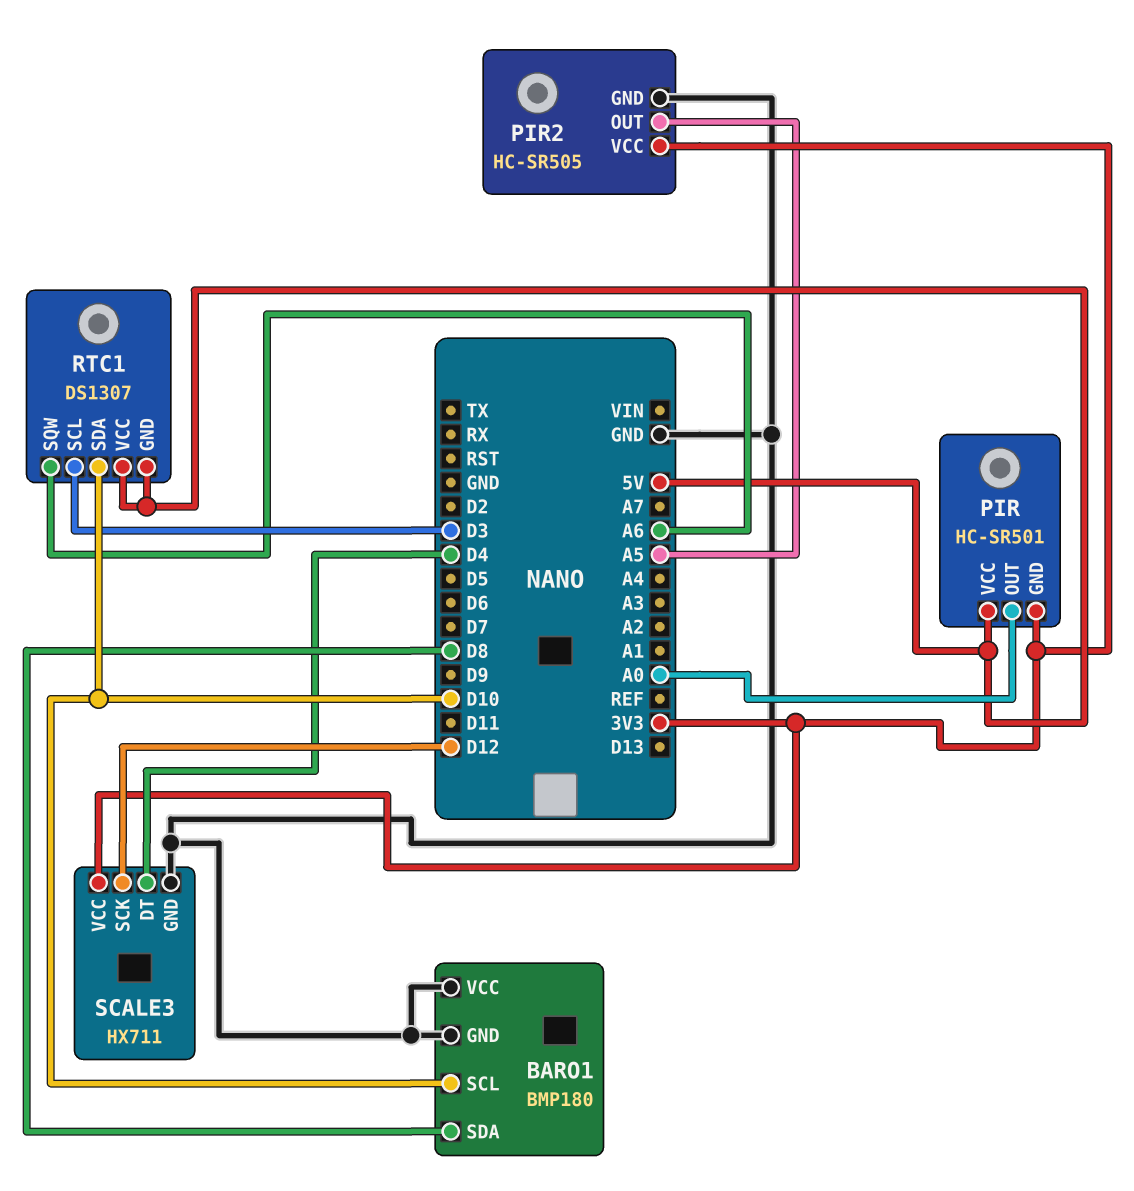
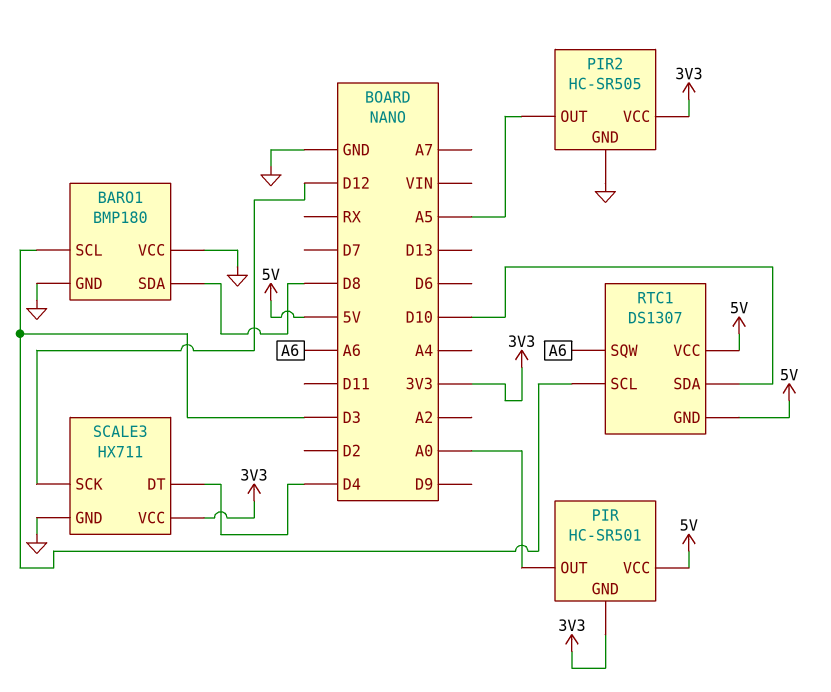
BARO1 pin SCL: D10 -> D3

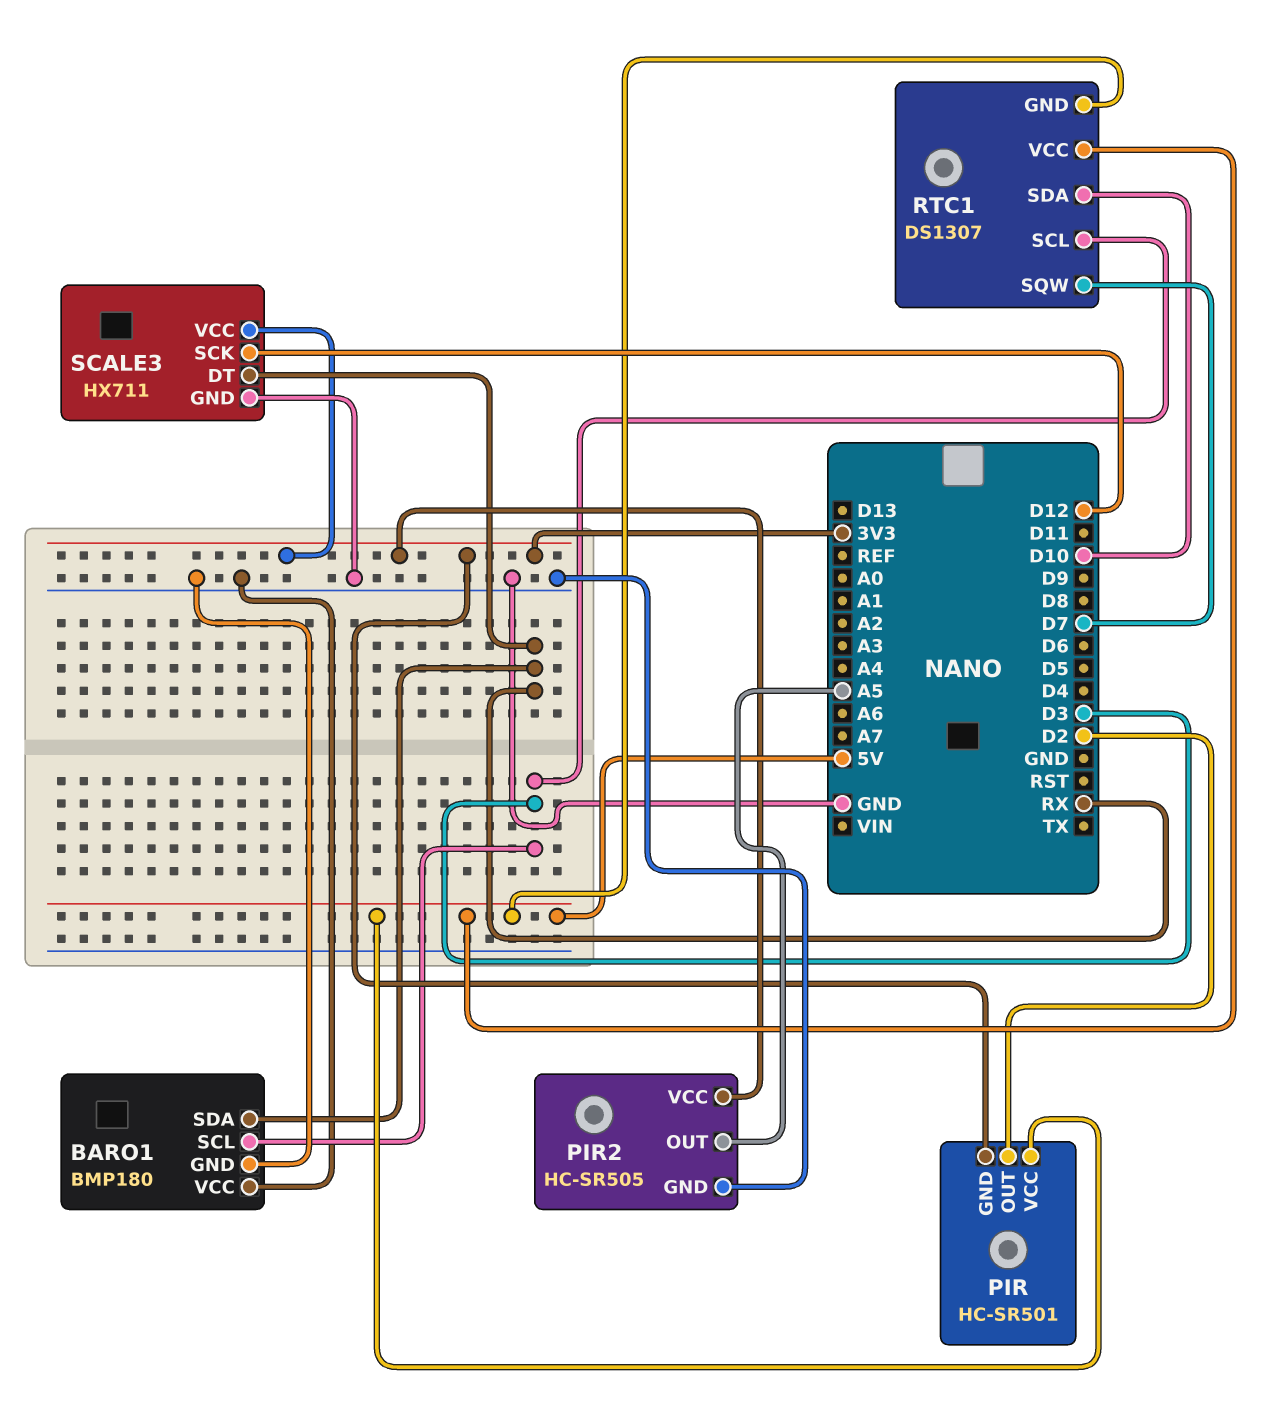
BARO1 pin SDA: D8 -> RX
PIR pin OUT: A0 -> D2
RTC1 pin SQW: A6 -> D7
SCALE3 pin DT: D4 -> RX

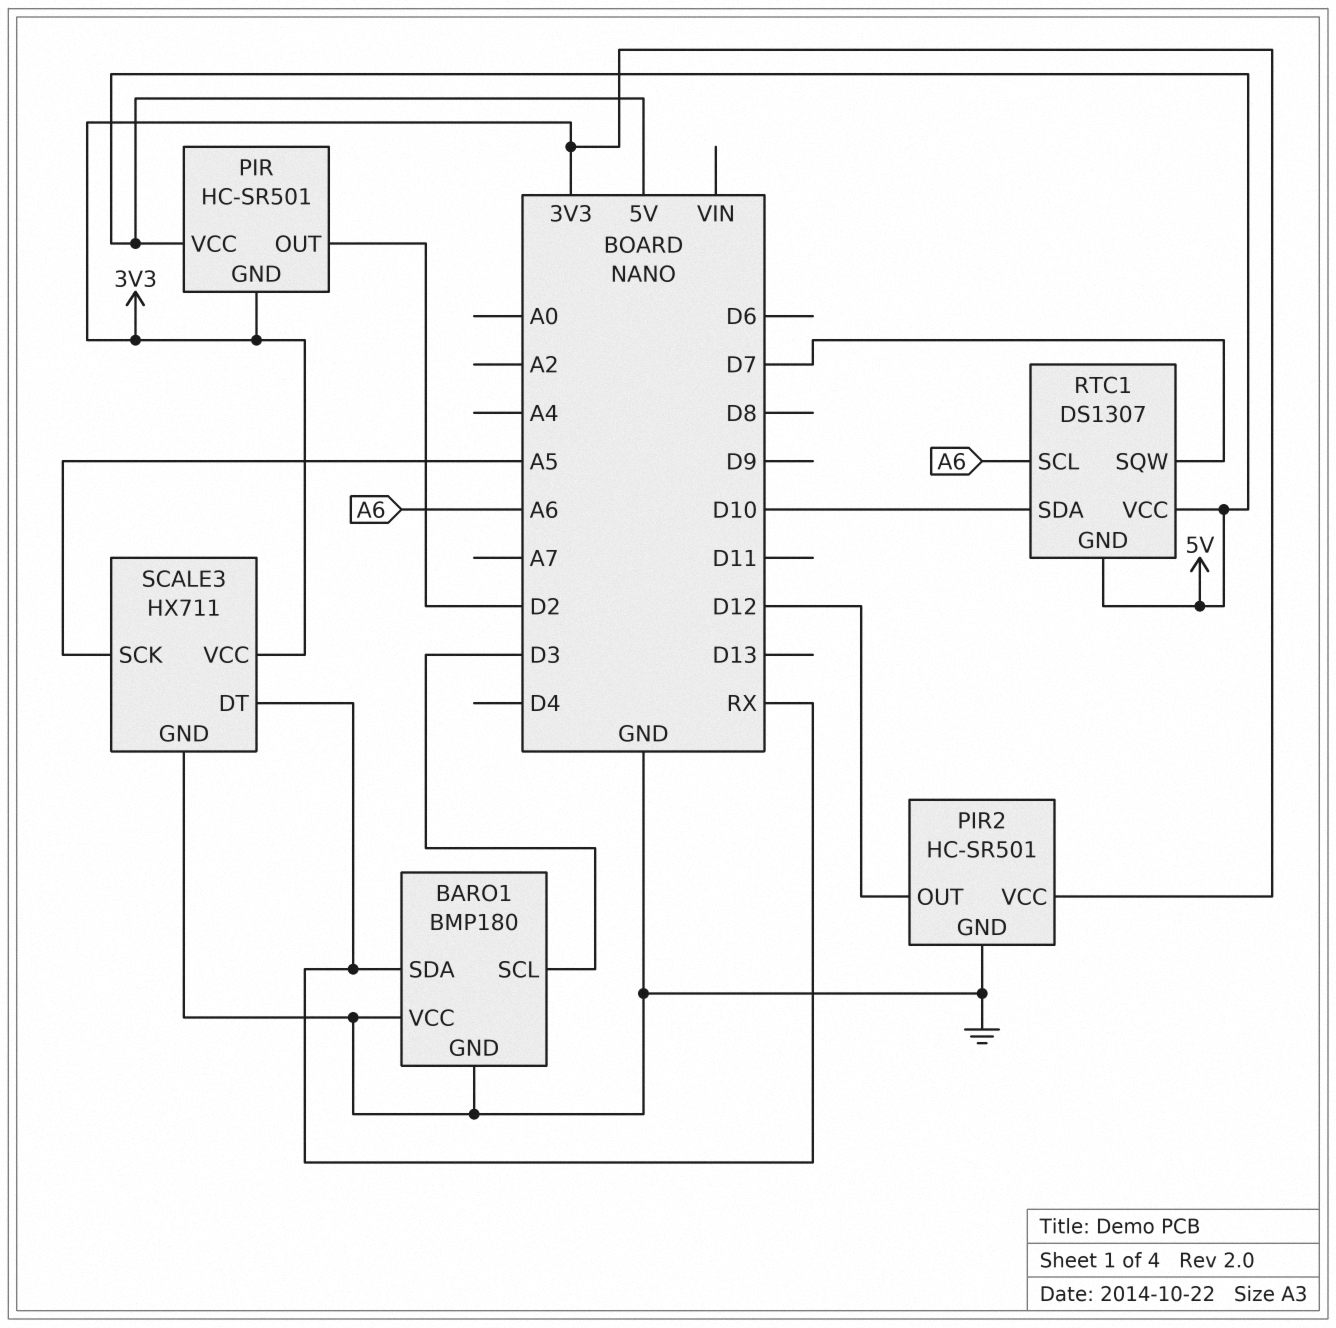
PIR2: HC-SR505 -> HC-SR501
PIR2 pin OUT: A5 -> D12
RTC1 pin SCL: D3 -> A6
SCALE3 pin SCK: D12 -> A5

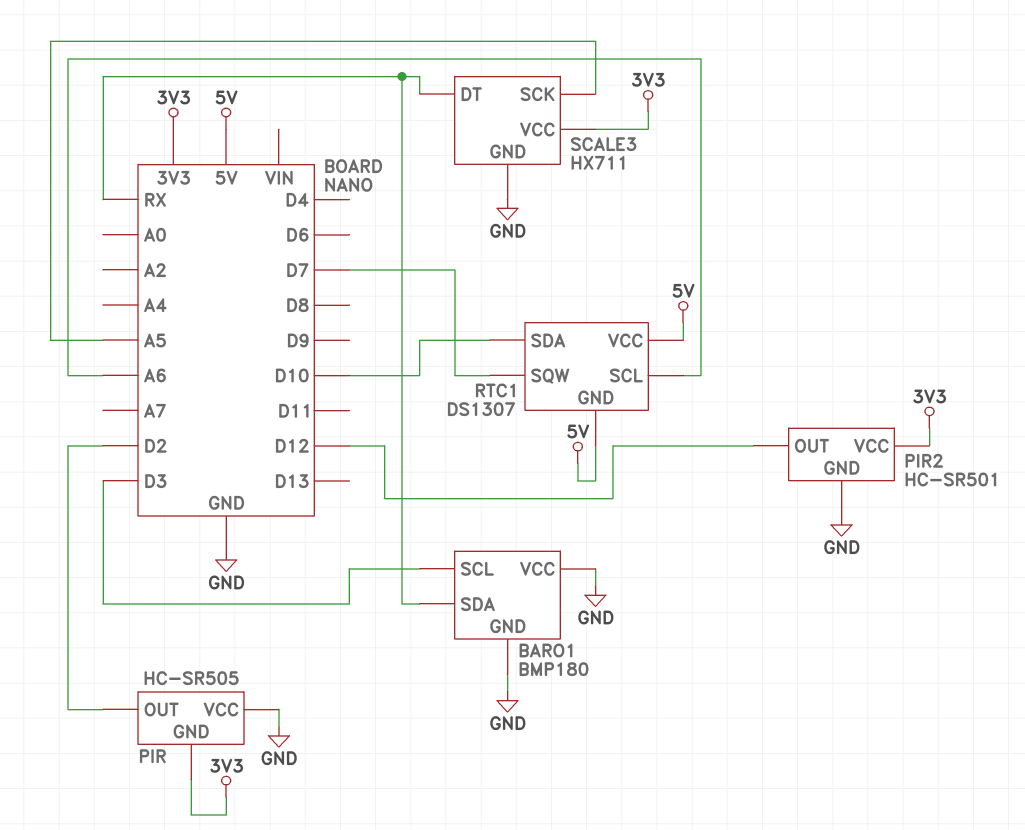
PIR: HC-SR501 -> HC-SR505
PIR pin VCC: 5V -> GND

